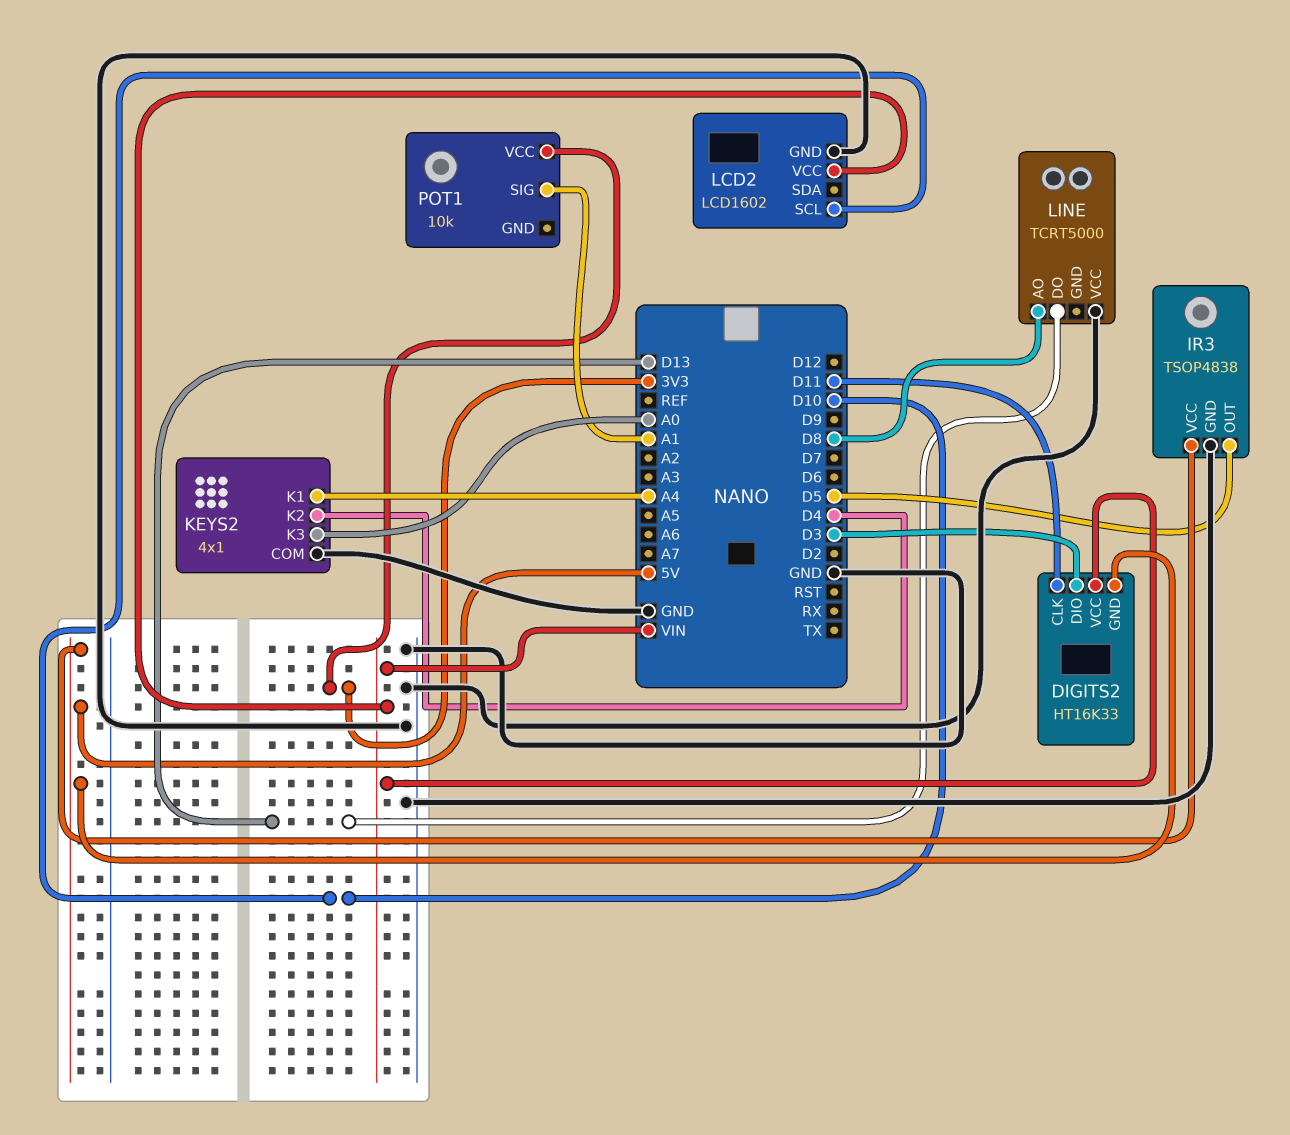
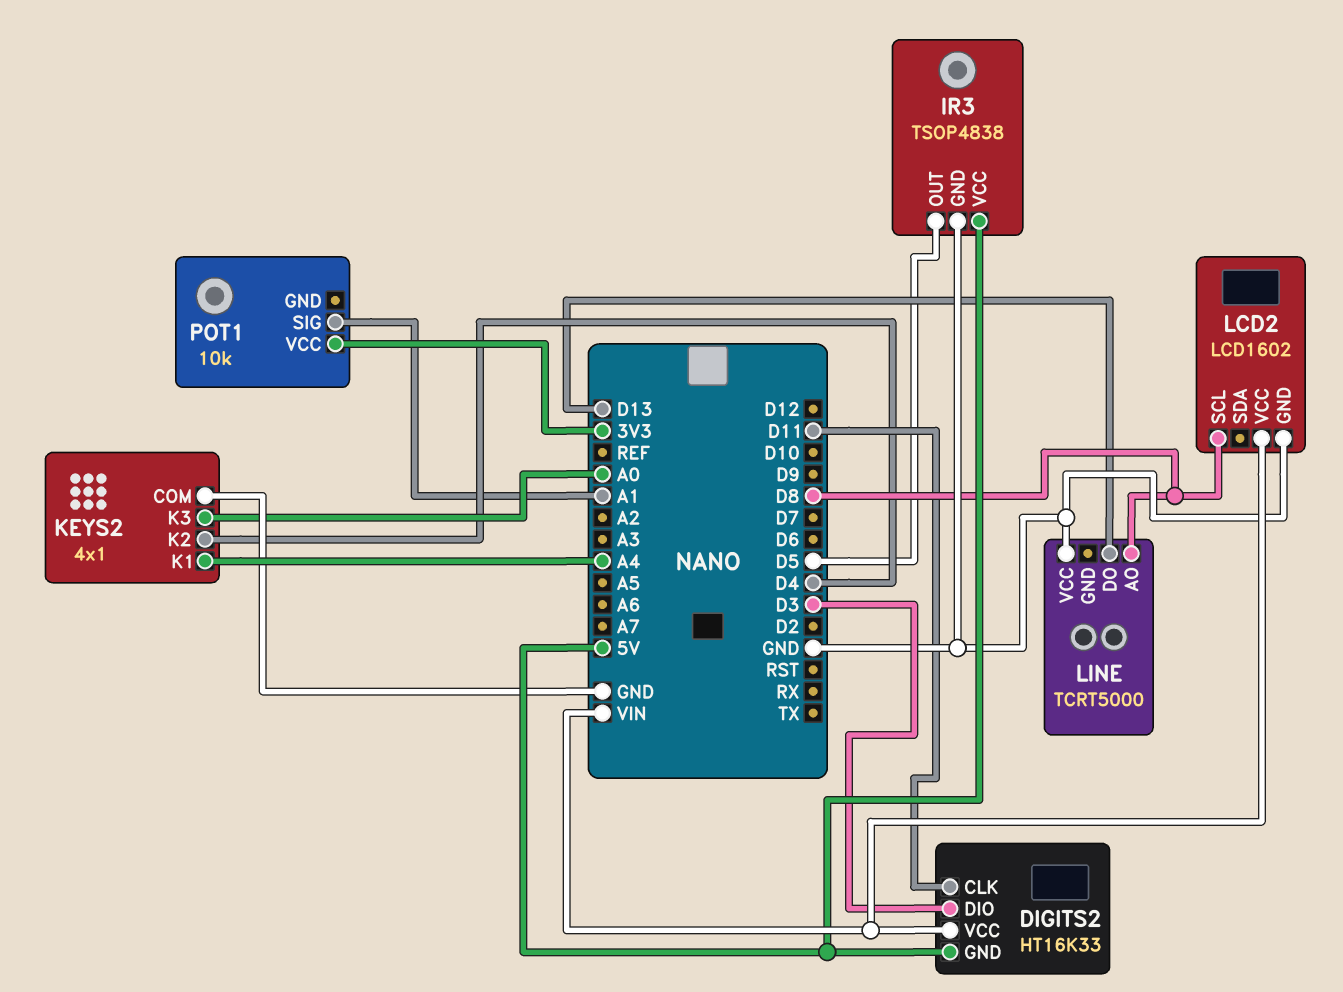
LCD2 pin SCL: D10 -> D8

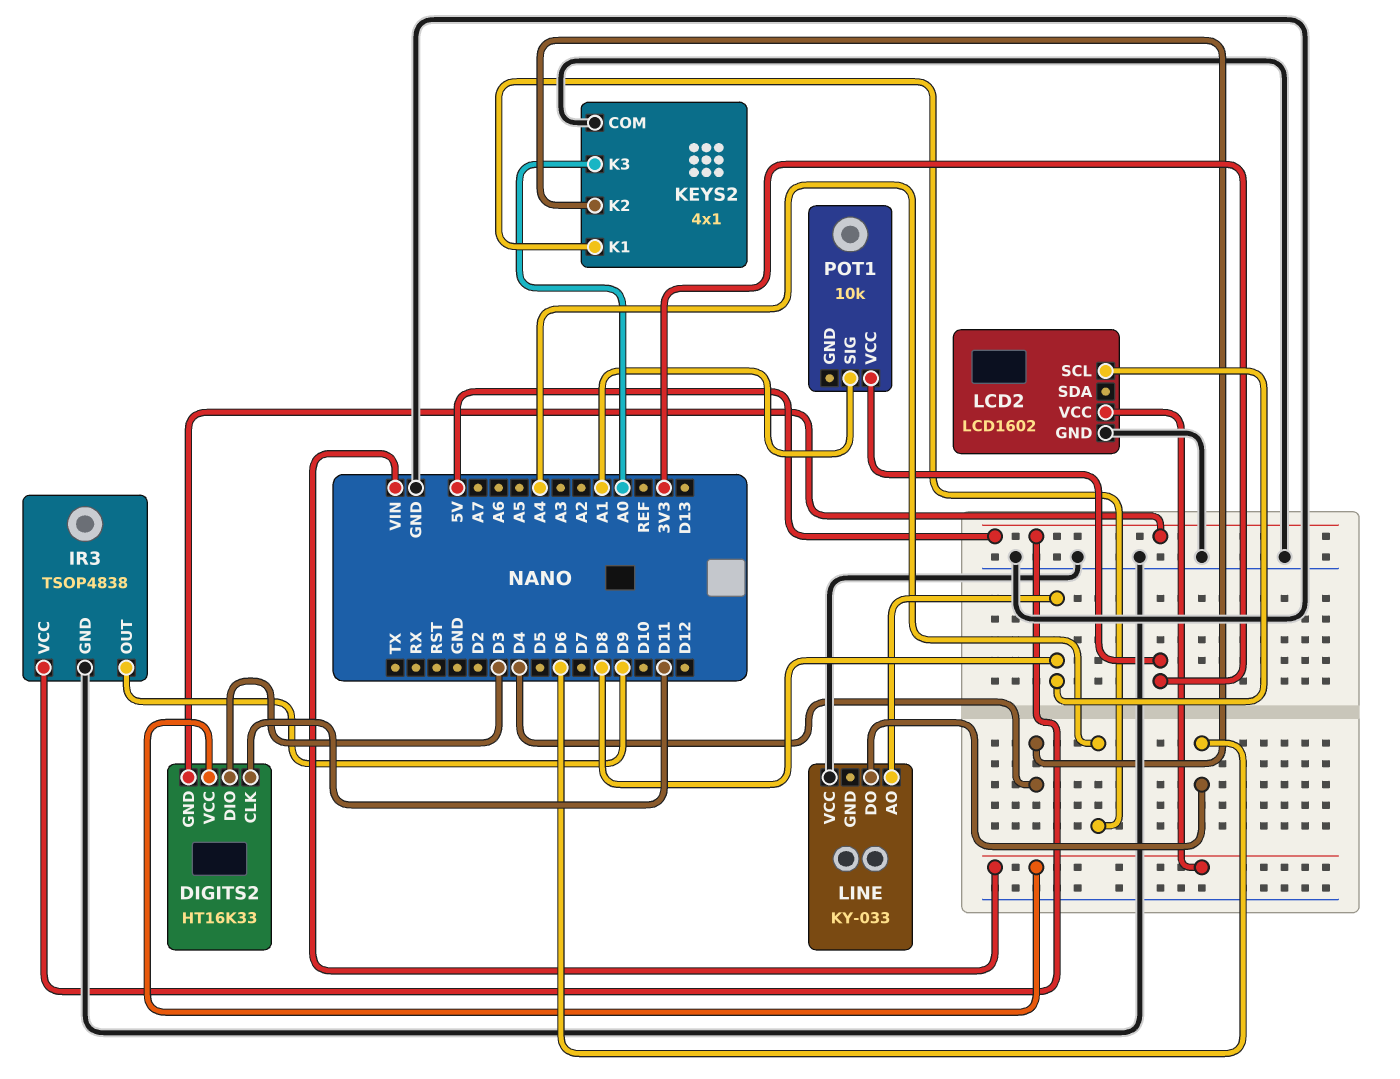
IR3 pin OUT: D5 -> D9
LINE: TCRT5000 -> KY-033
LINE pin DO: D13 -> D6

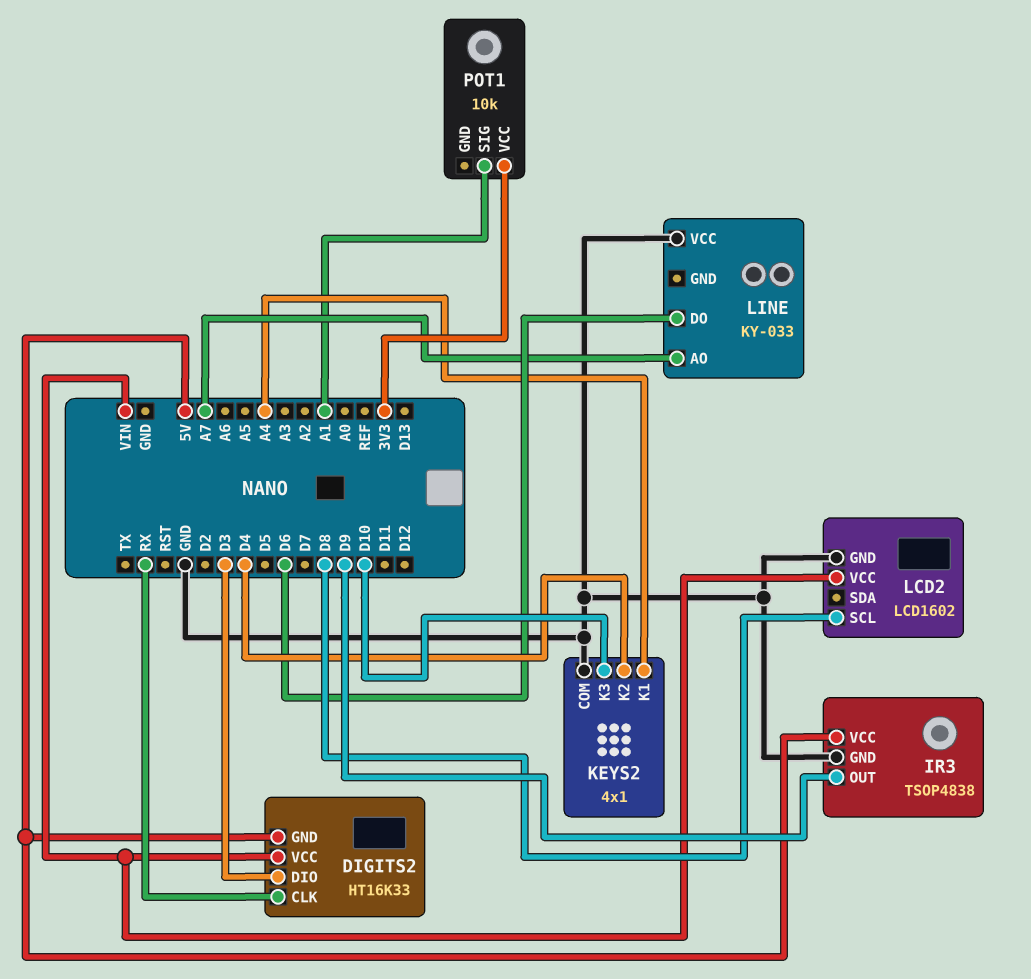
DIGITS2 pin CLK: D11 -> RX
KEYS2 pin K3: A0 -> D10
LINE pin AO: D8 -> A7

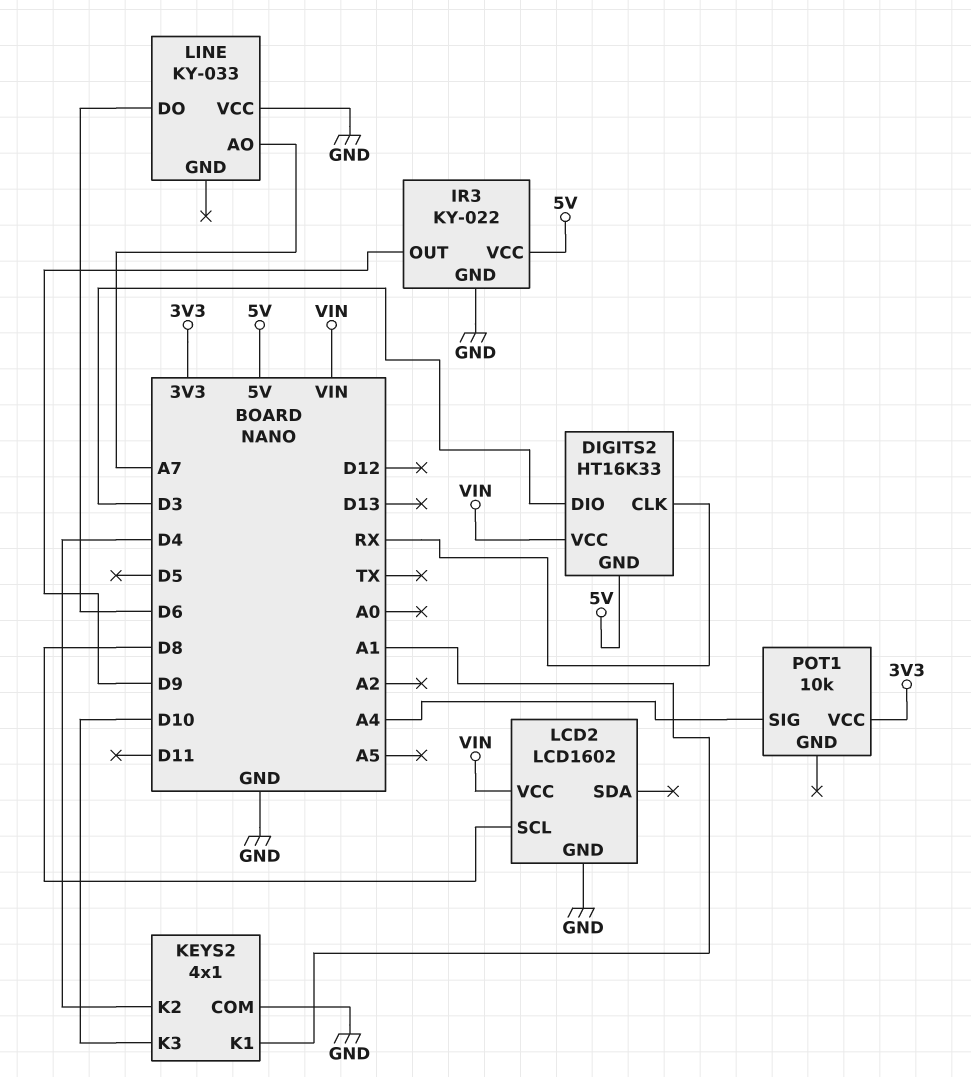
IR3: TSOP4838 -> KY-022
KEYS2 pin K1: A4 -> A1
POT1 pin SIG: A1 -> A4

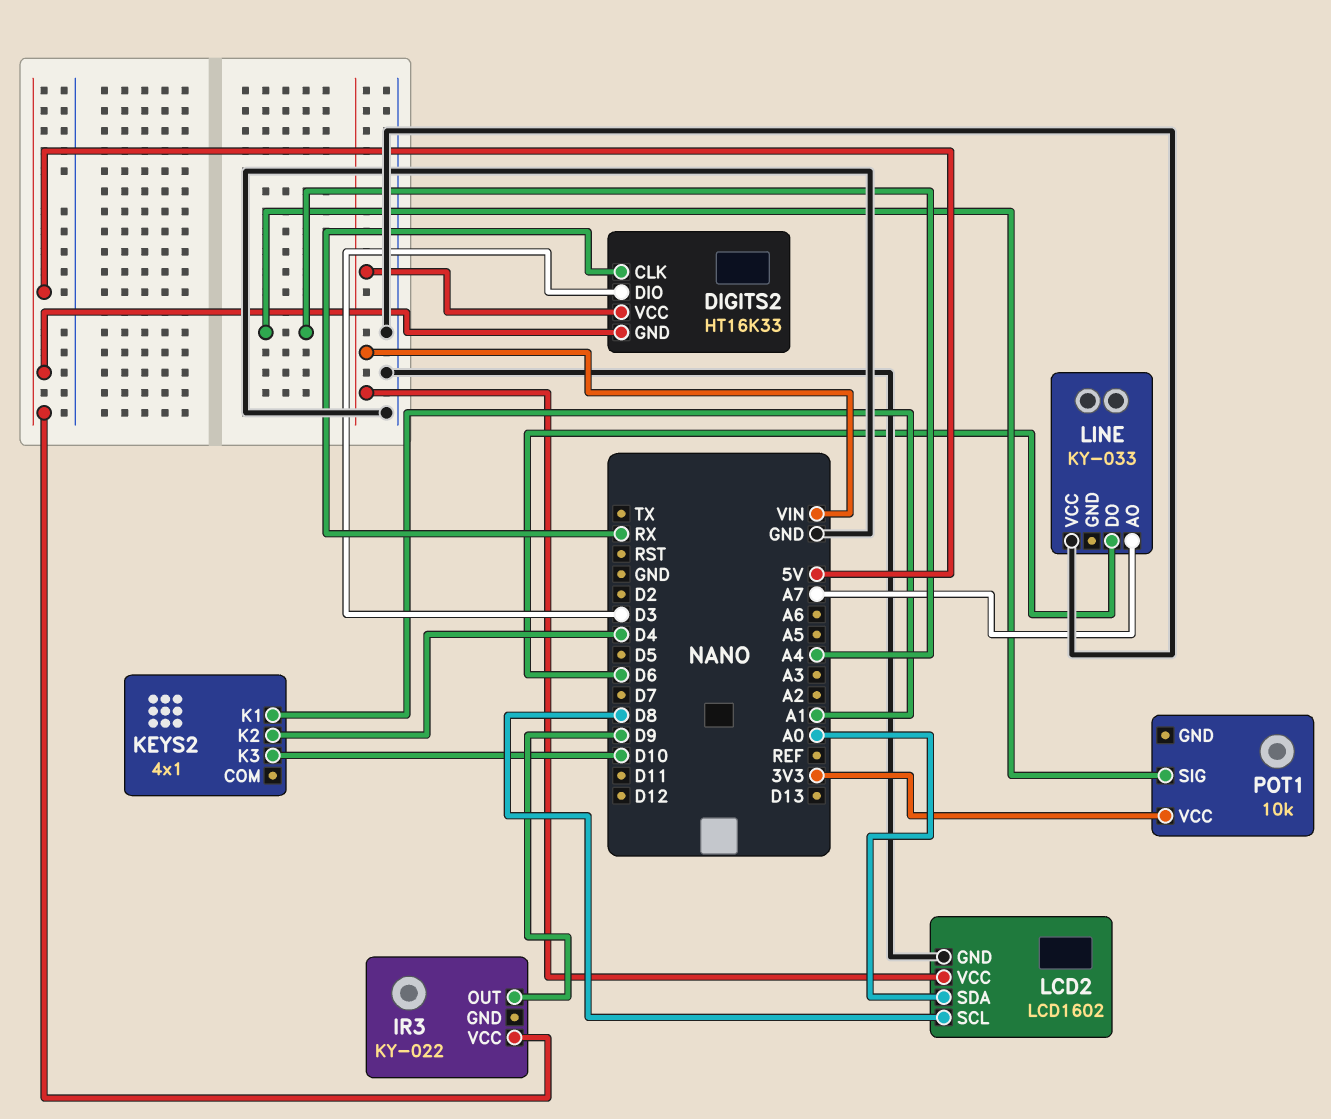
IR3 pin GND: GND -> none
KEYS2 pin COM: GND -> none
LCD2 pin SDA: none -> A0

